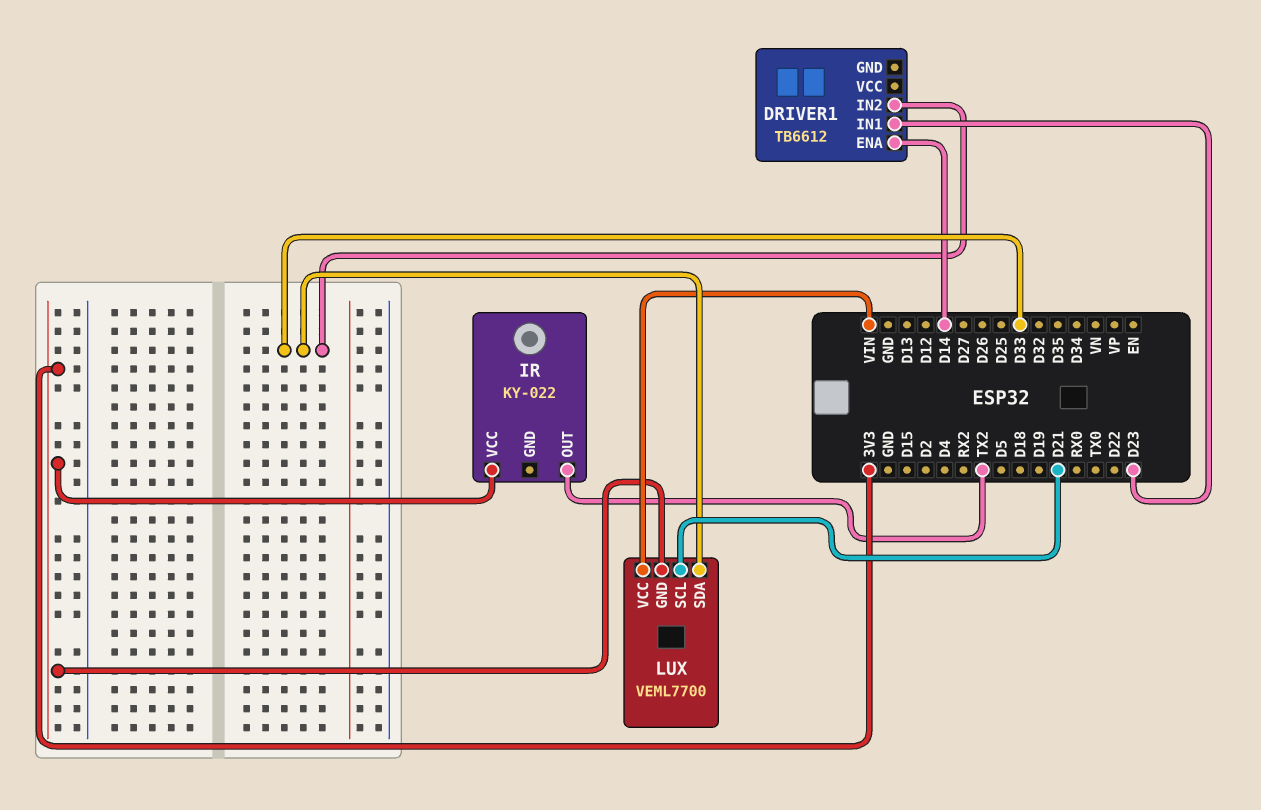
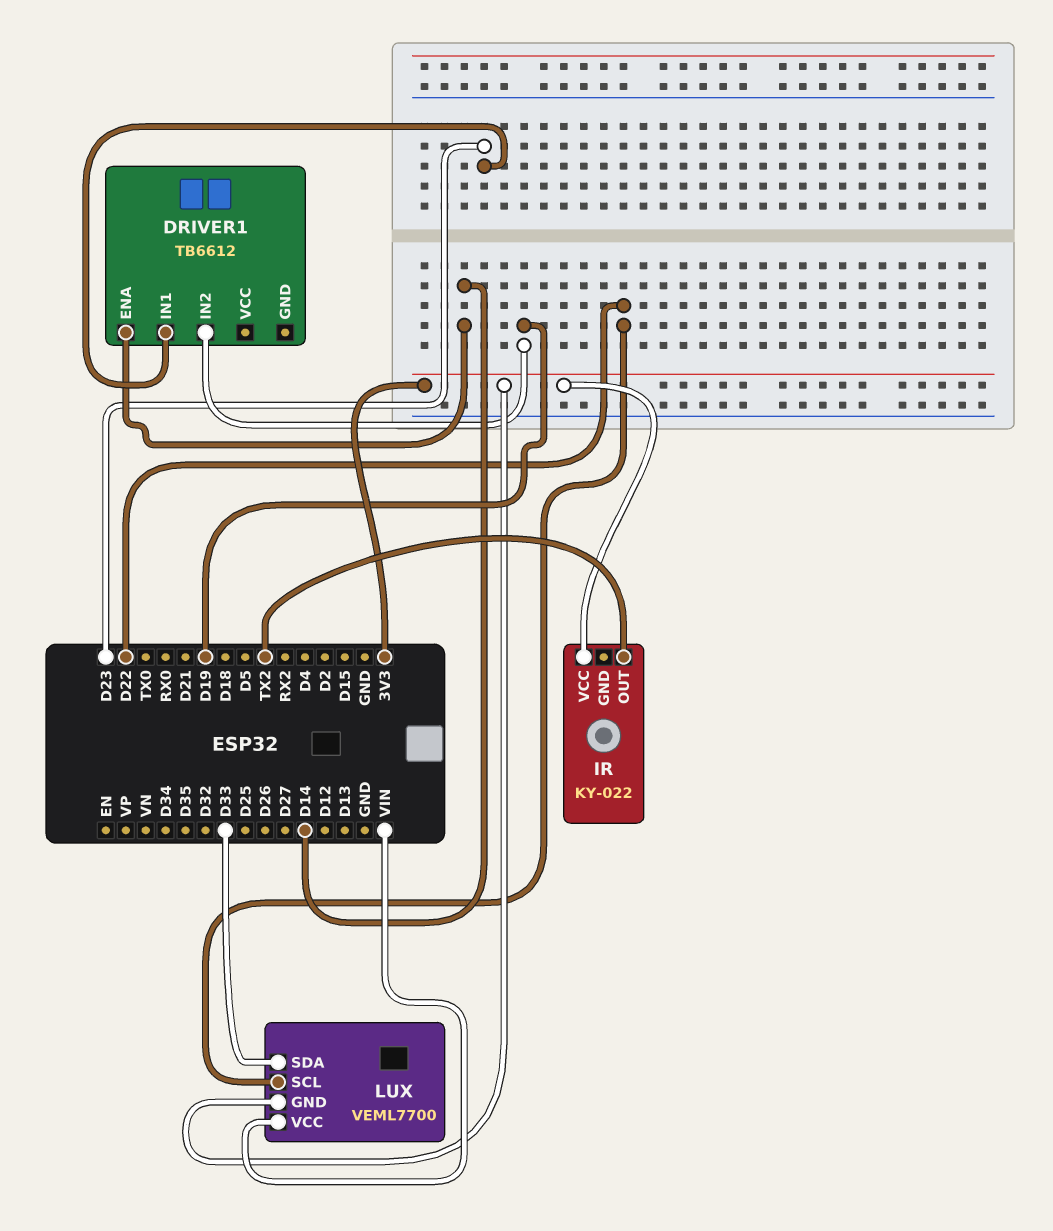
DRIVER1 pin IN2: D33 -> D19
LUX pin SCL: D21 -> D22

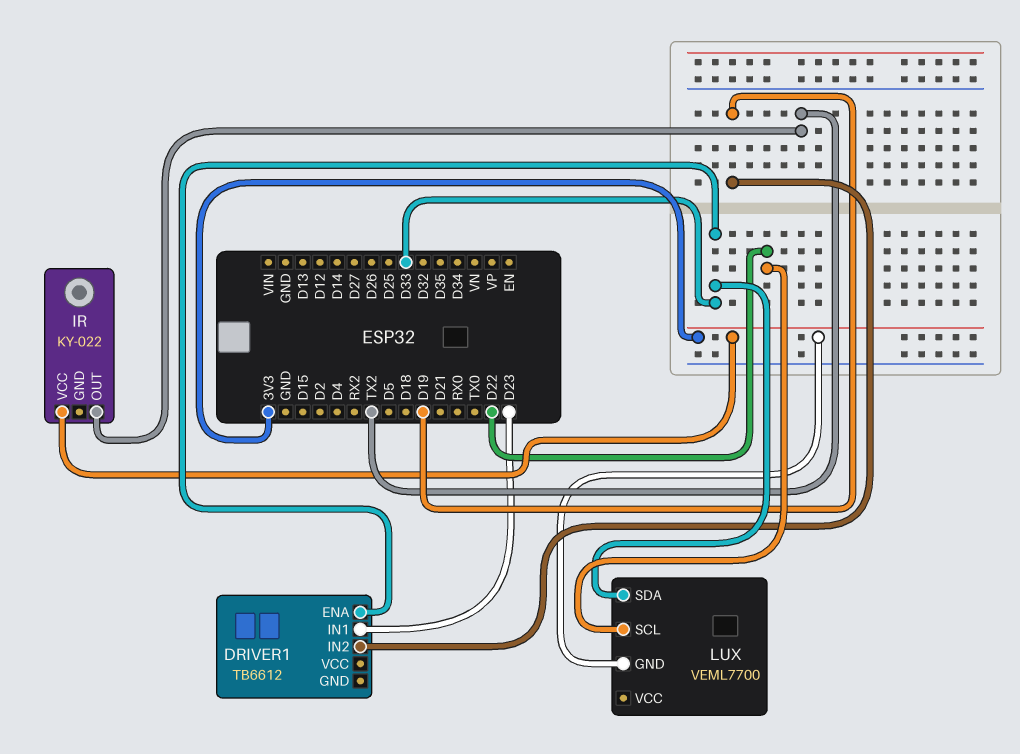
DRIVER1 pin ENA: D14 -> D33
LUX pin VCC: VIN -> none

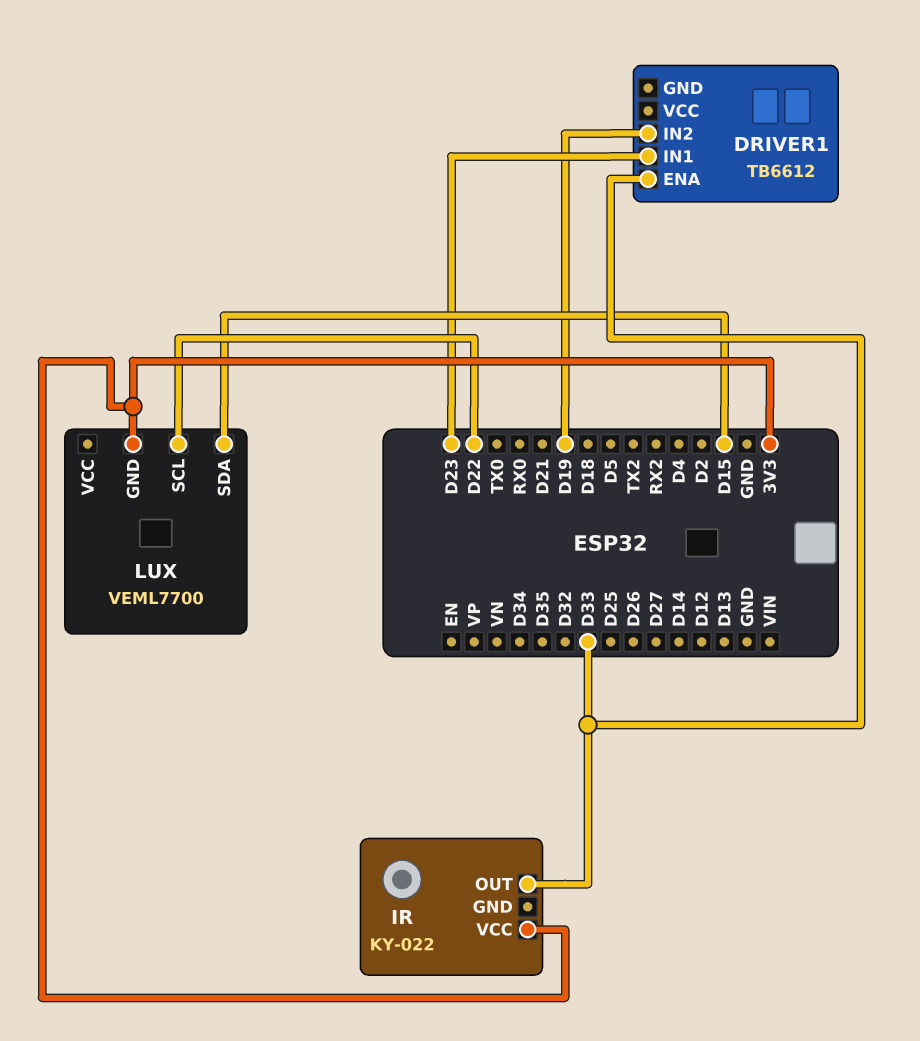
IR pin OUT: TX2 -> D33
LUX pin SDA: D33 -> D15

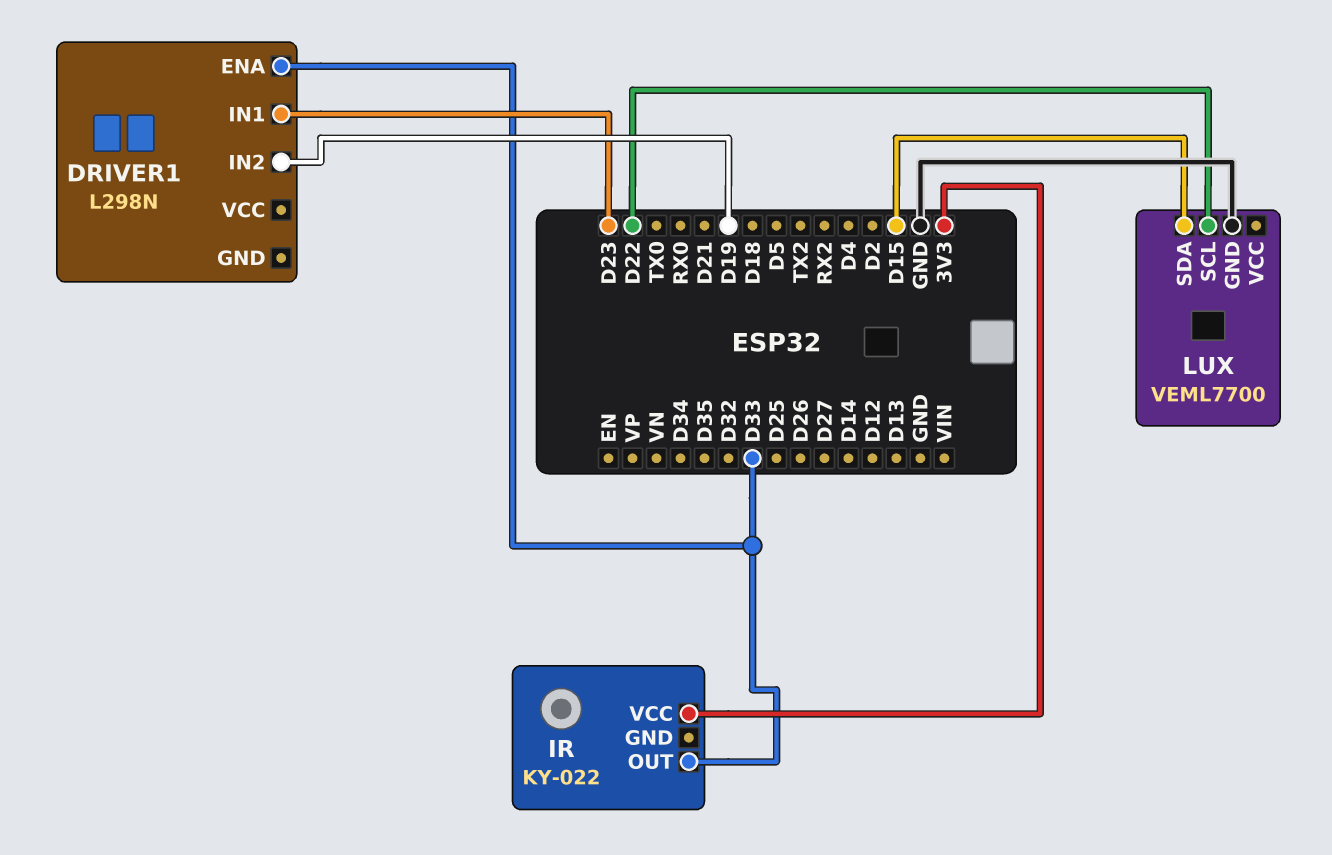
DRIVER1: TB6612 -> L298N
LUX pin GND: 3V3 -> GND

